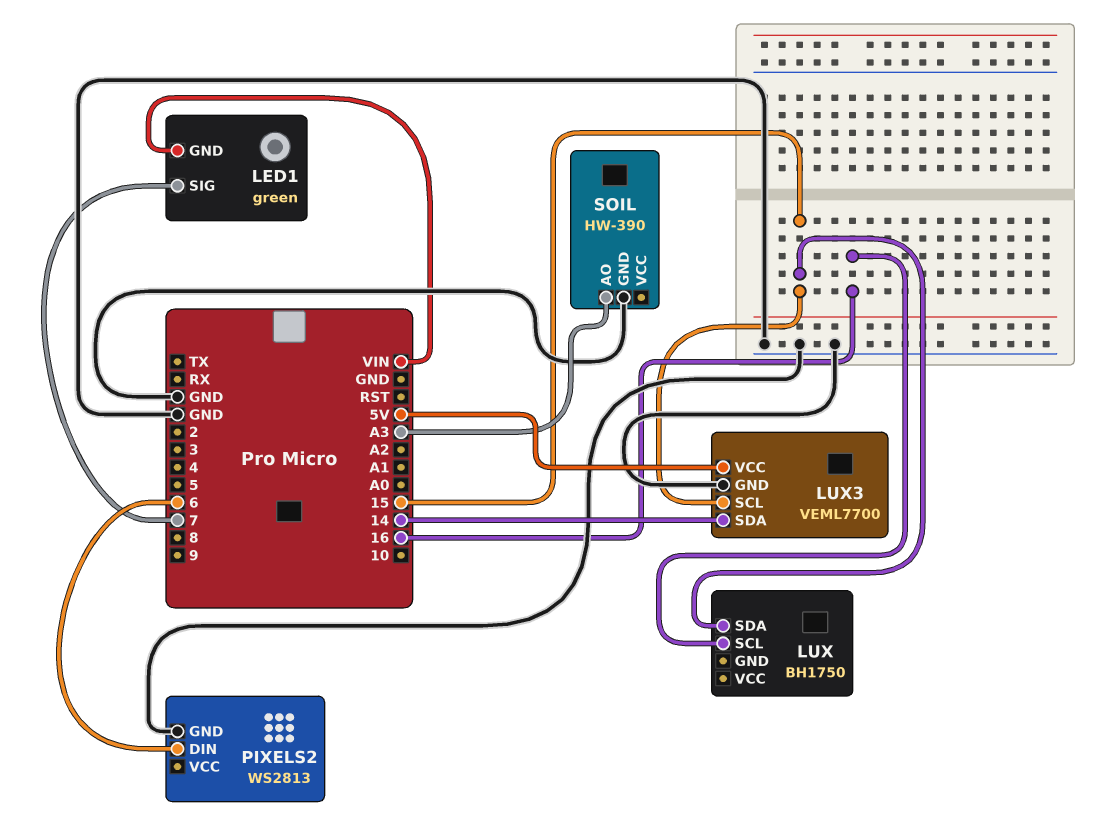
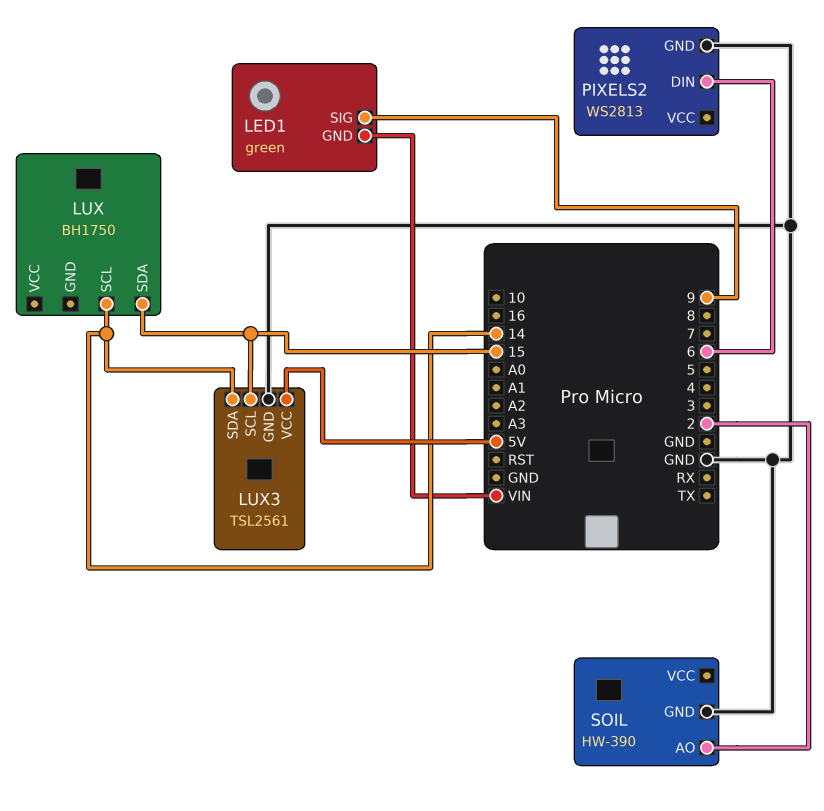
LED1 pin SIG: 7 -> 9
LUX pin SCL: 16 -> 14
LUX3: VEML7700 -> TSL2561
SOIL pin AO: A3 -> 2

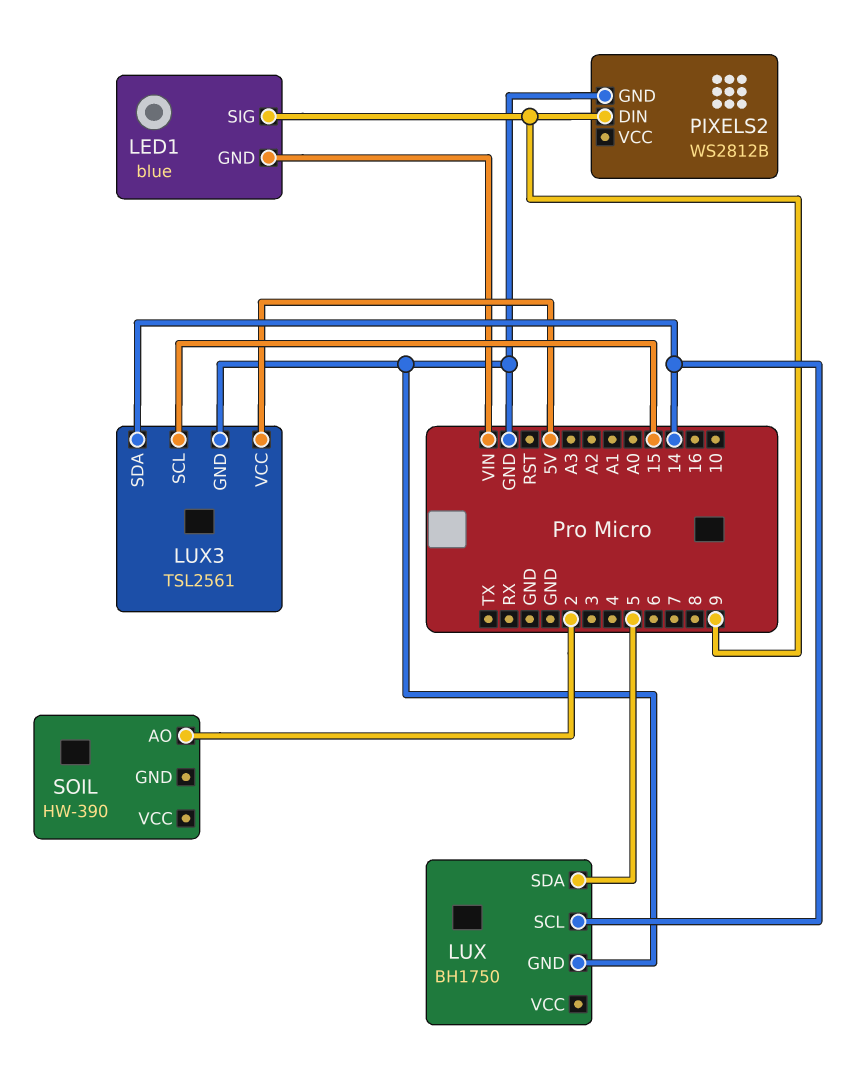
LED1: green -> blue
LUX pin GND: none -> GND
LUX pin SDA: 15 -> 5
PIXELS2: WS2813 -> WS2812B
PIXELS2 pin DIN: 6 -> 9
SOIL pin GND: GND -> none

